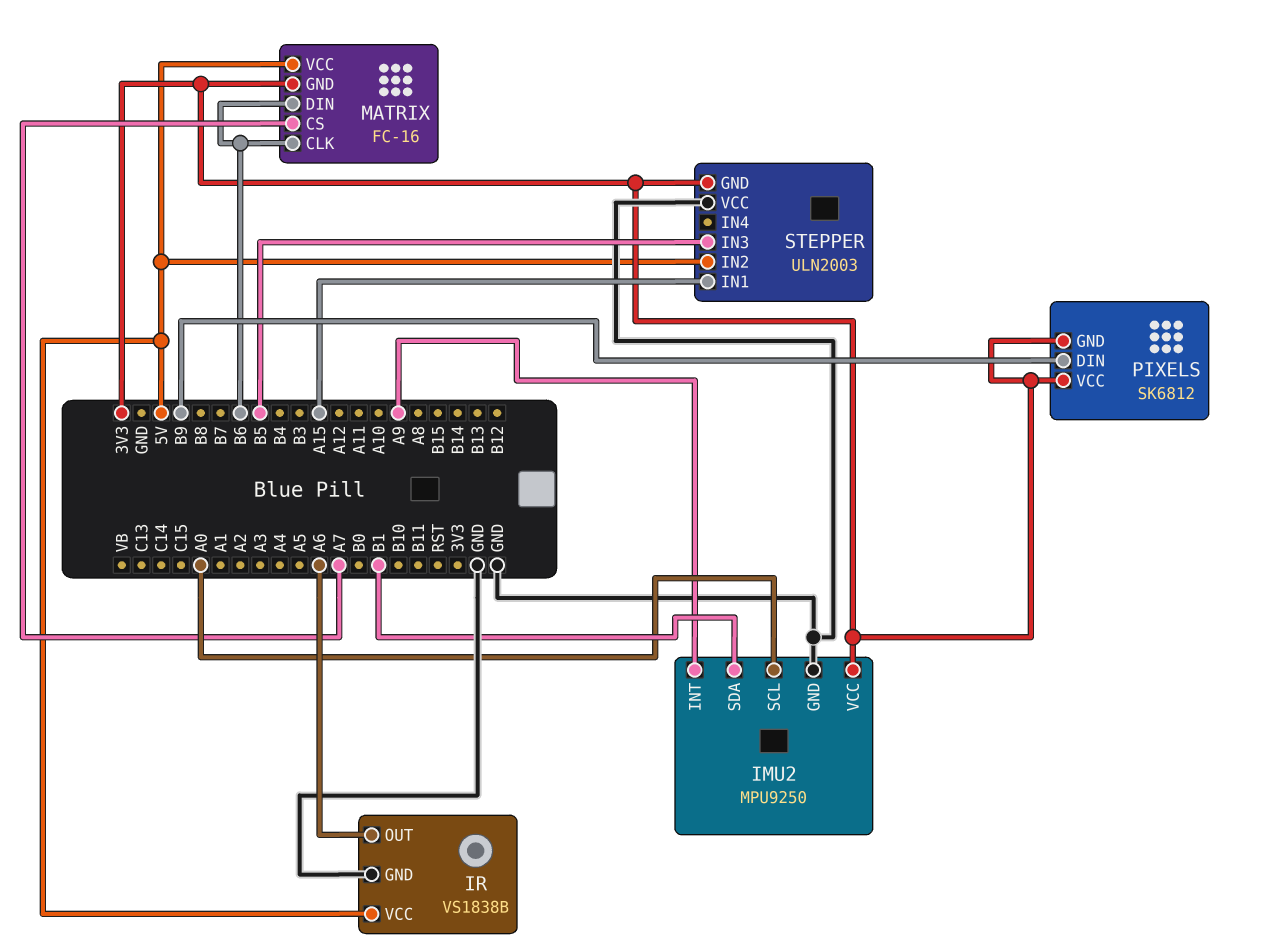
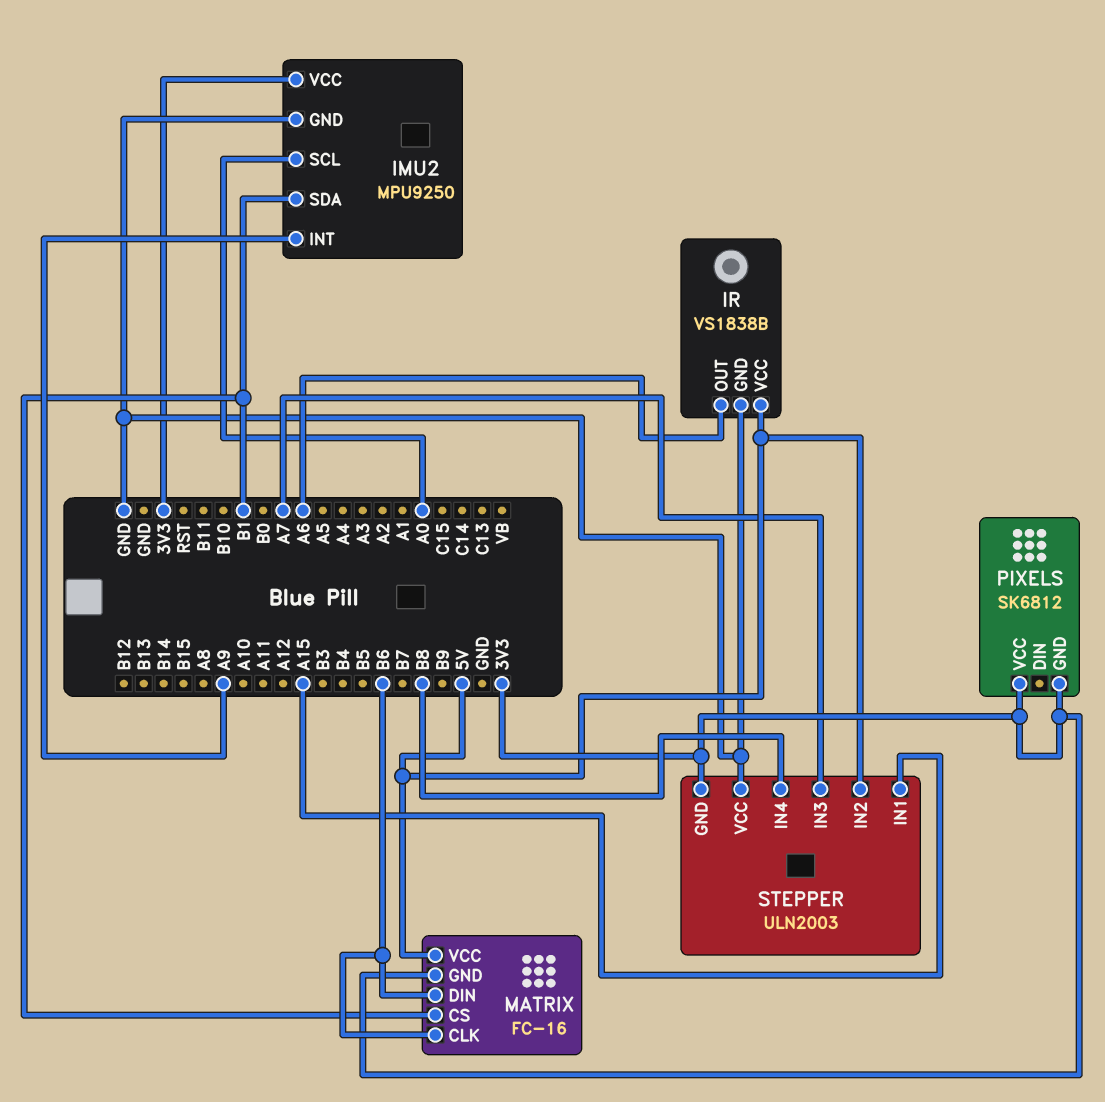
MATRIX pin CS: A7 -> B1
PIXELS pin DIN: B9 -> none
STEPPER pin IN3: B5 -> A7
STEPPER pin IN4: none -> B8

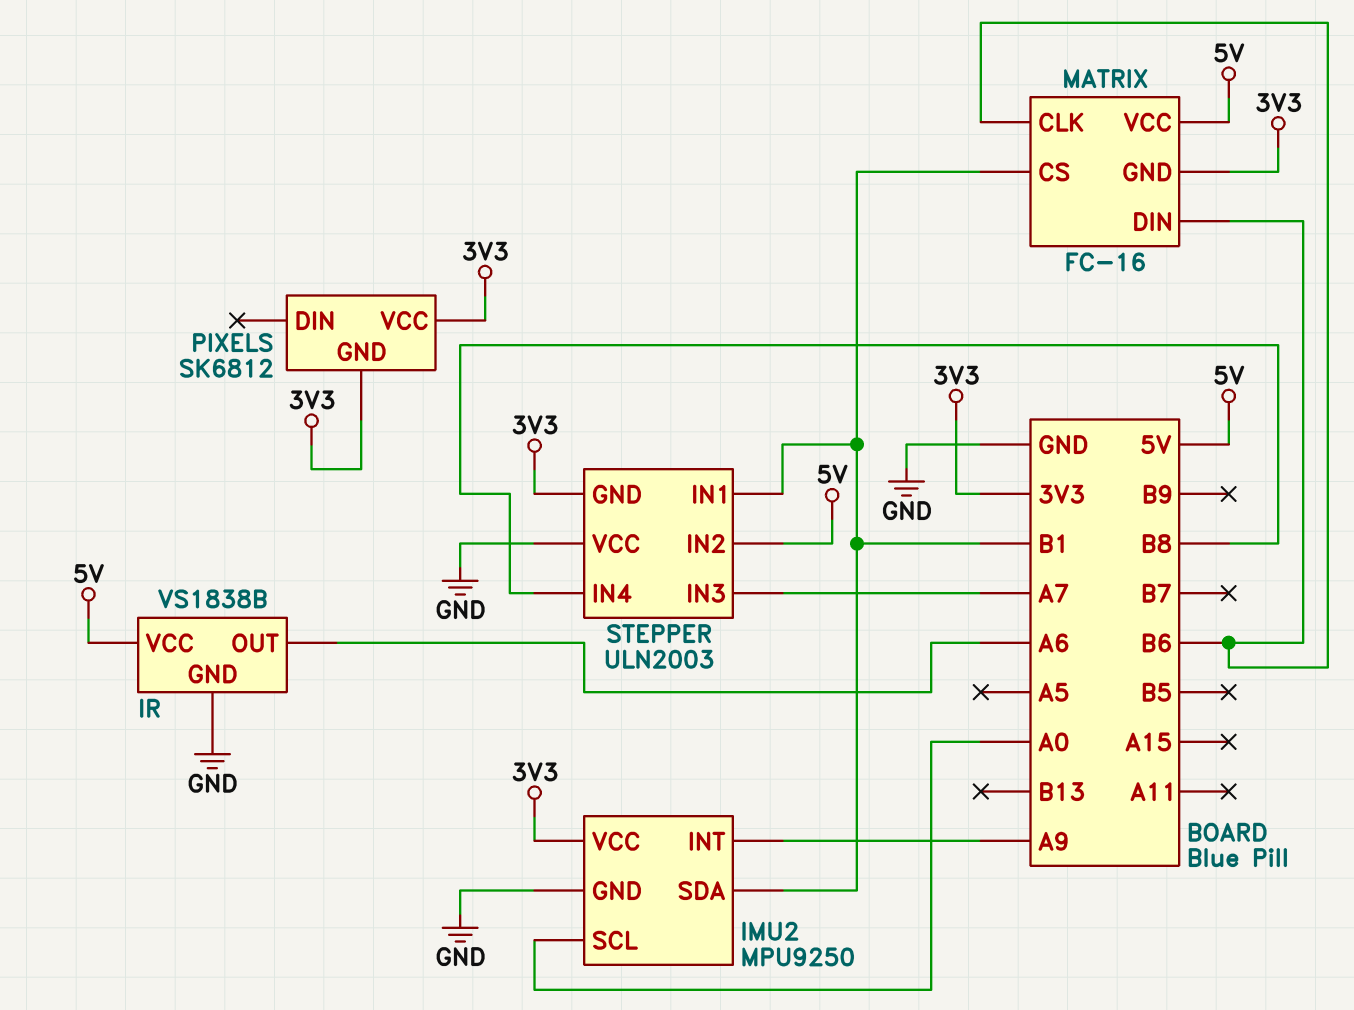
STEPPER pin IN1: A15 -> B1

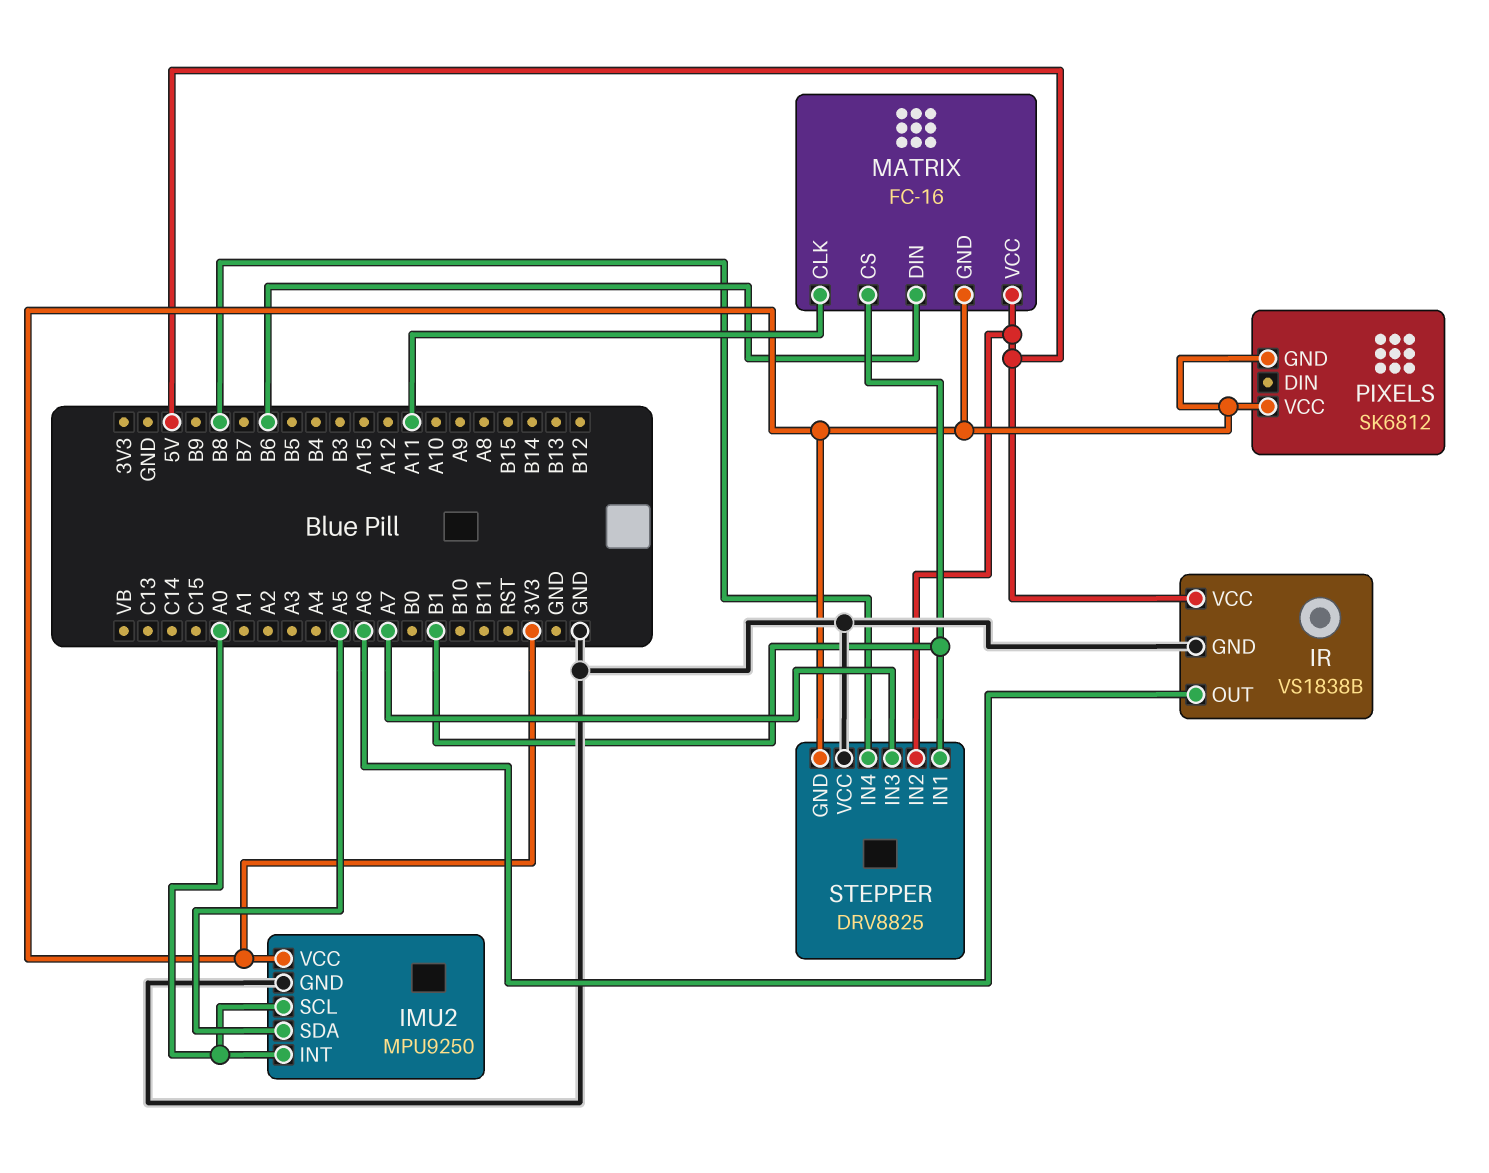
IMU2 pin INT: A9 -> A0
IMU2 pin SDA: B1 -> A5
MATRIX pin CLK: B6 -> A11
STEPPER: ULN2003 -> DRV8825

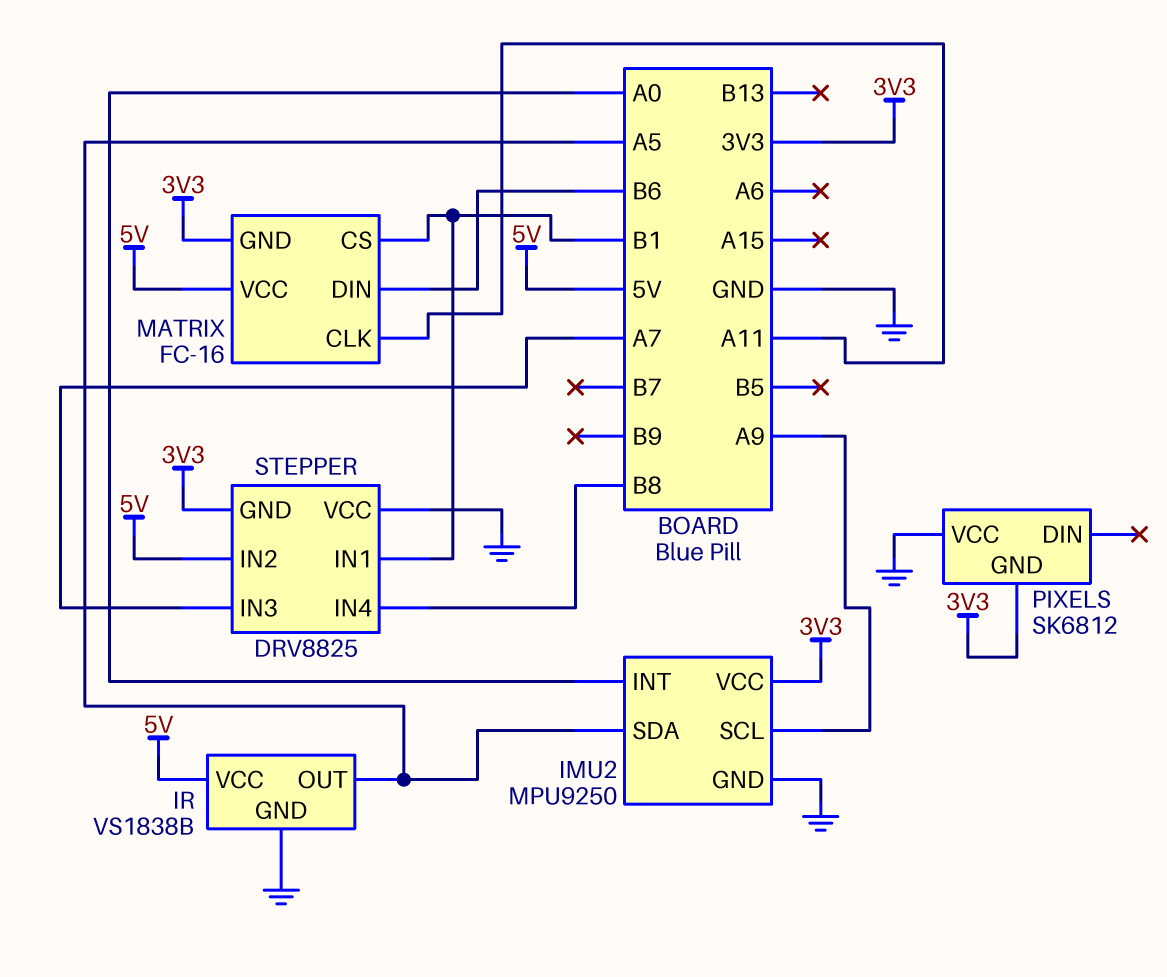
IMU2 pin SCL: A0 -> A9
IR pin OUT: A6 -> A5
PIXELS pin VCC: 3V3 -> GND

